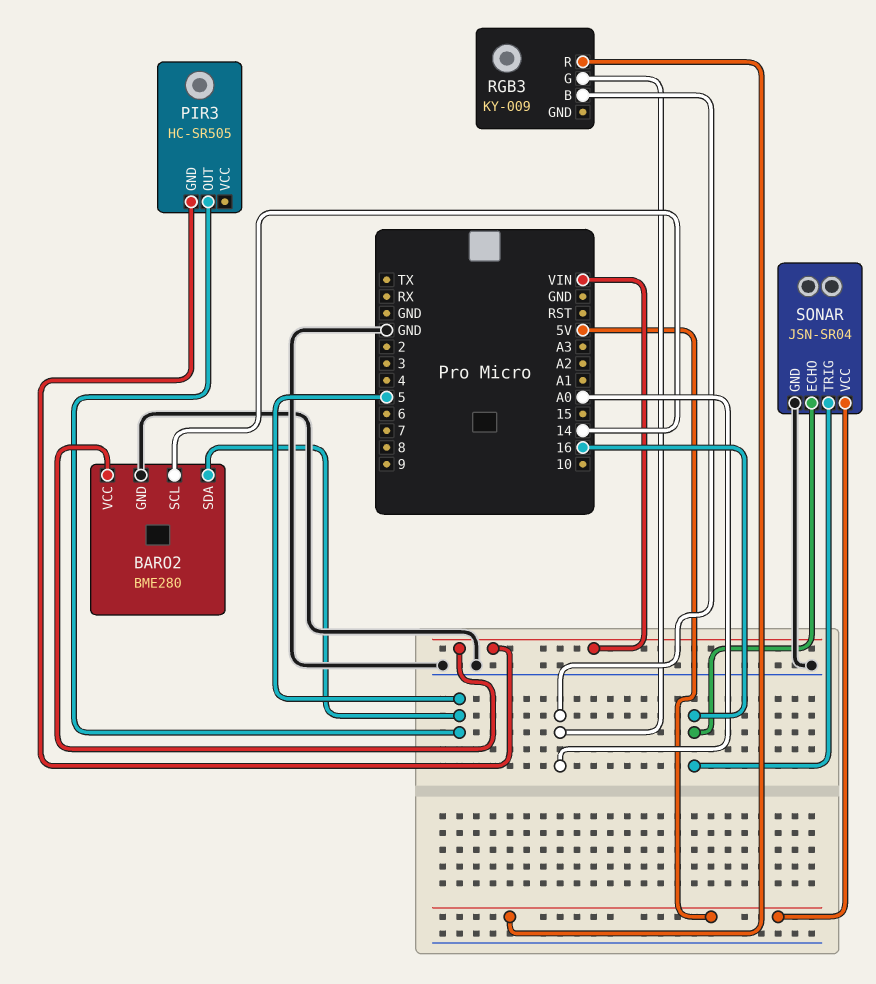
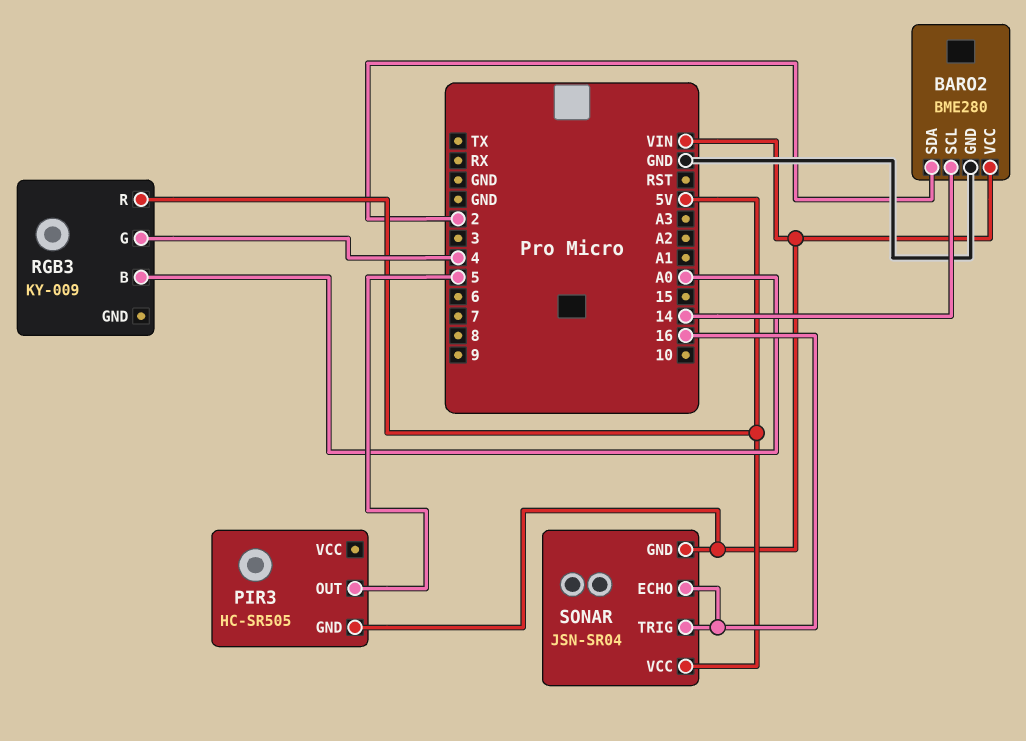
BARO2 pin SDA: 5 -> 2
RGB3 pin G: A0 -> 4
SONAR pin GND: GND -> VIN

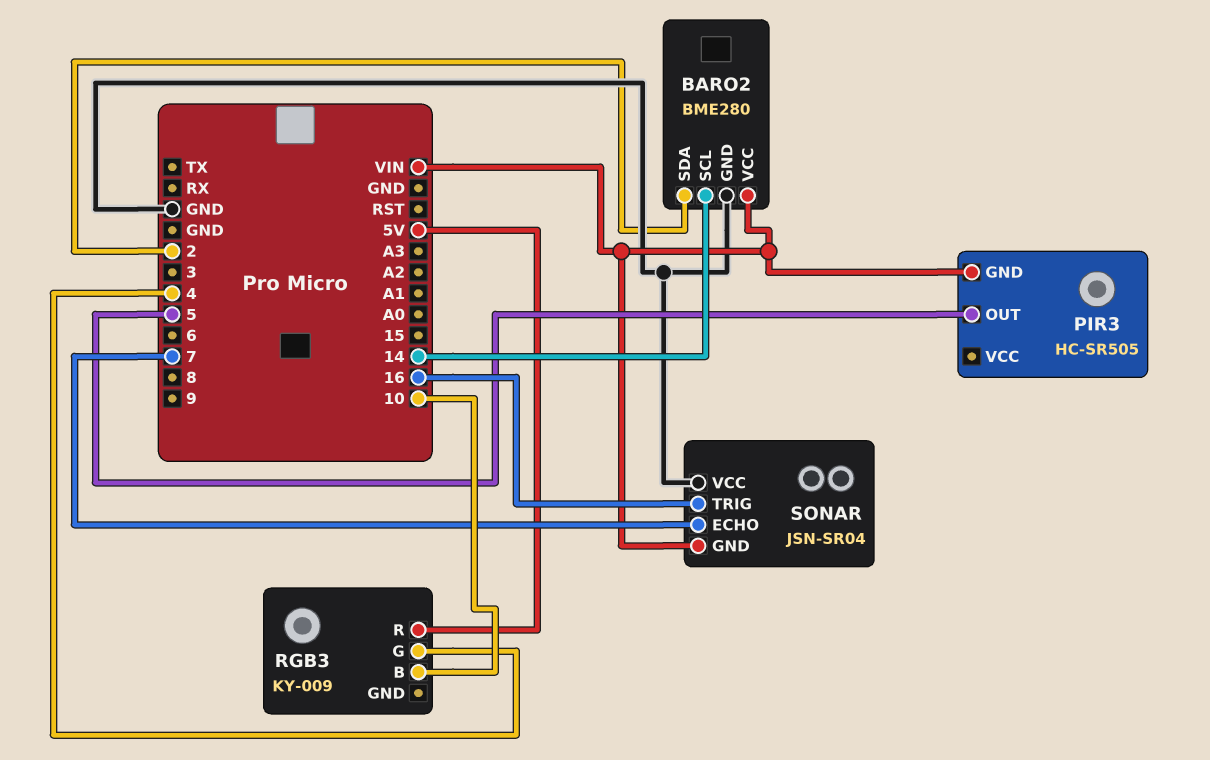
RGB3 pin B: A0 -> 10
SONAR pin ECHO: 16 -> 7
SONAR pin VCC: 5V -> GND

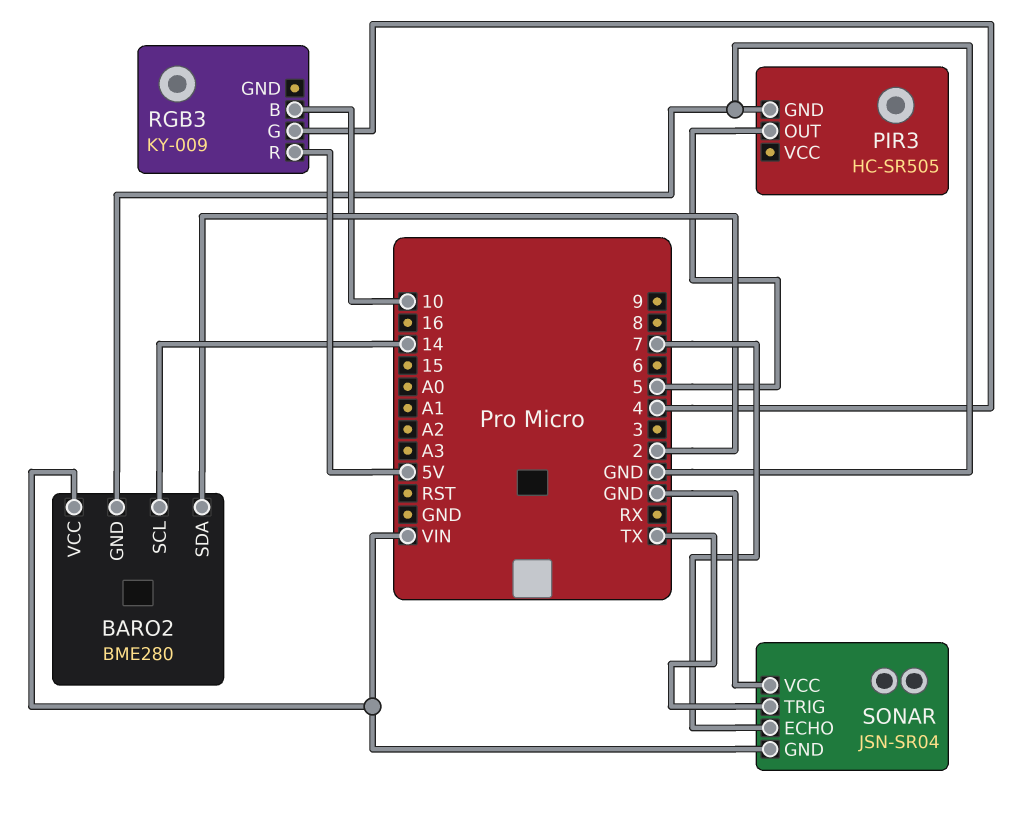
PIR3 pin GND: VIN -> GND
SONAR pin TRIG: 16 -> TX

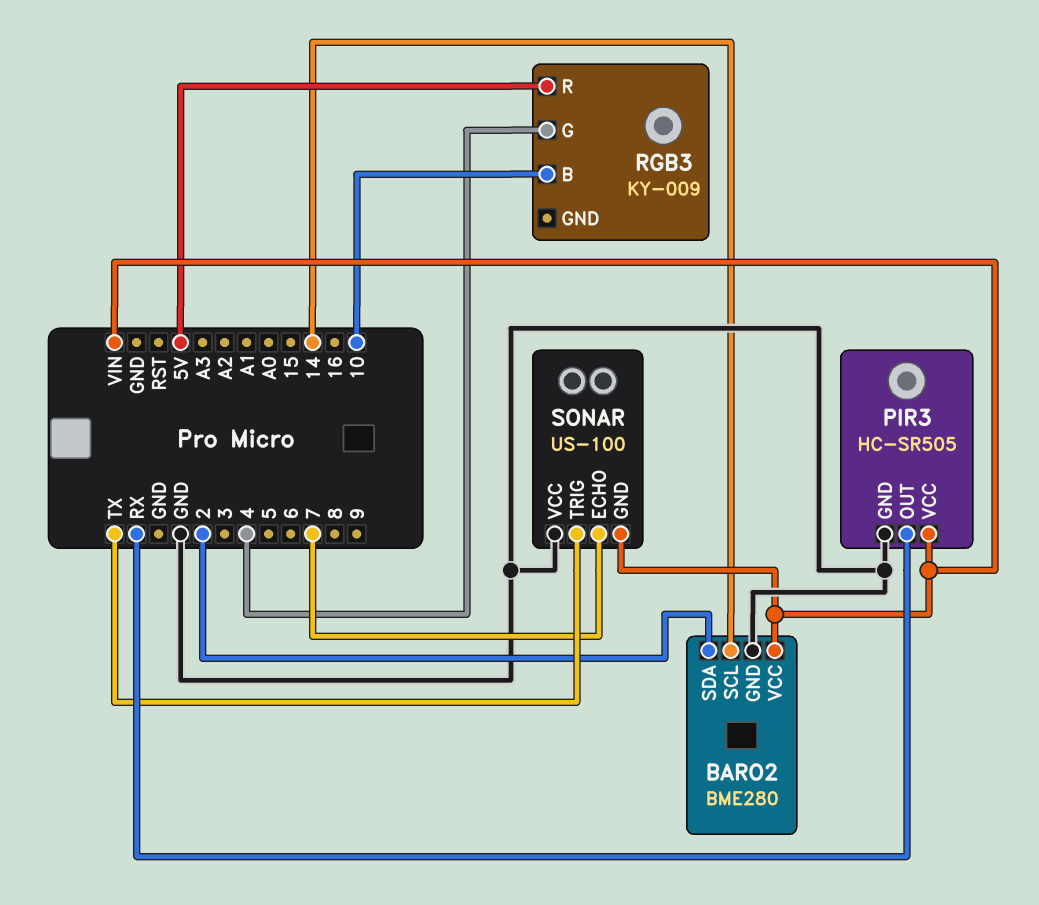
PIR3 pin OUT: 5 -> RX
PIR3 pin VCC: none -> VIN
SONAR: JSN-SR04 -> US-100

